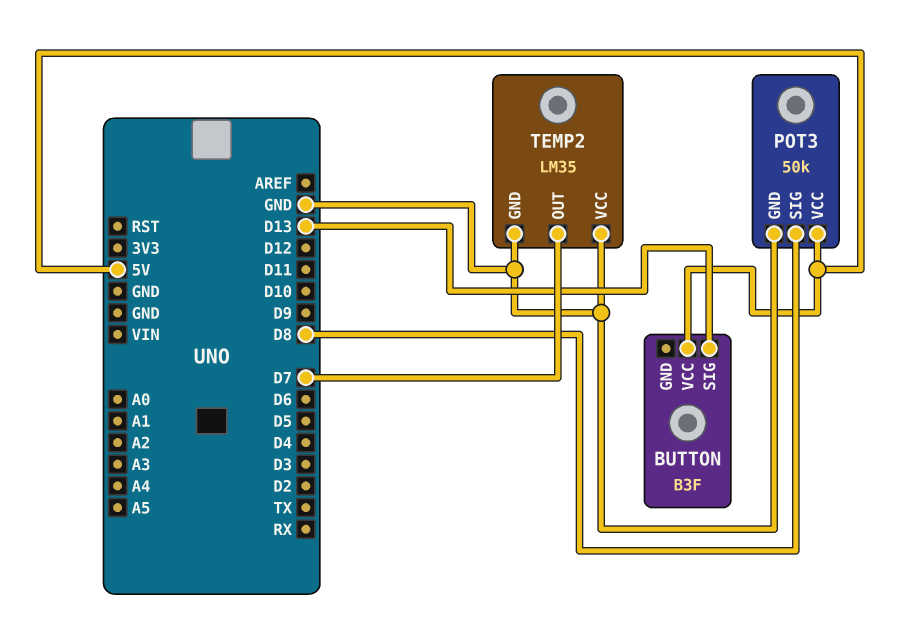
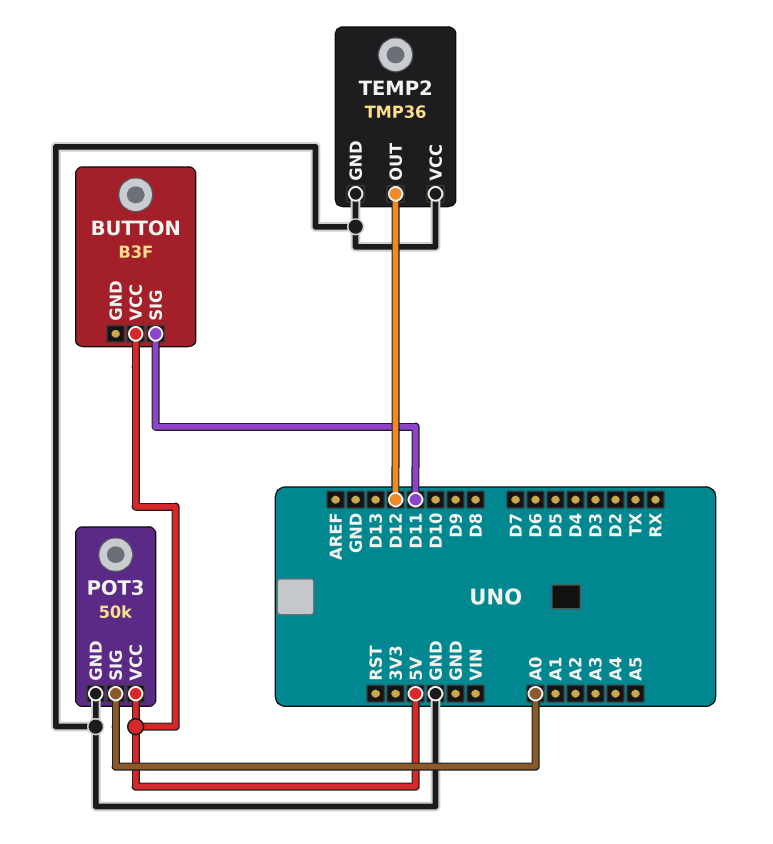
BUTTON pin SIG: D13 -> D11
POT3 pin SIG: D8 -> A0
TEMP2: LM35 -> TMP36
TEMP2 pin OUT: D7 -> D12

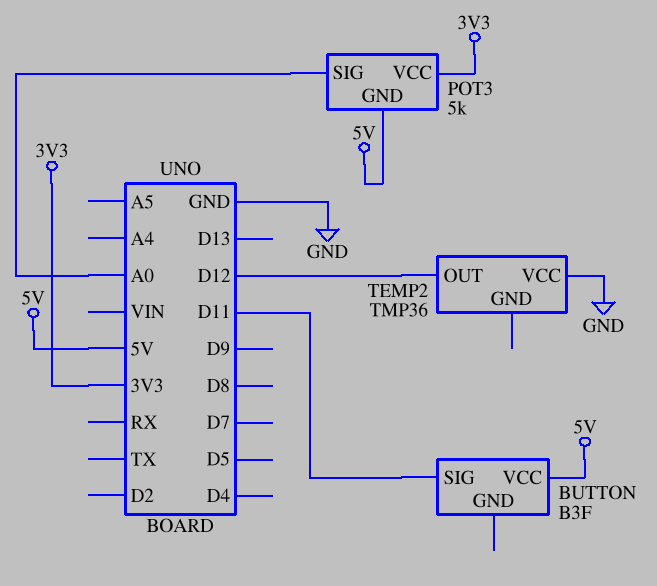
POT3: 50k -> 5k
POT3 pin GND: GND -> 5V
POT3 pin VCC: 5V -> 3V3
TEMP2 pin GND: GND -> none

